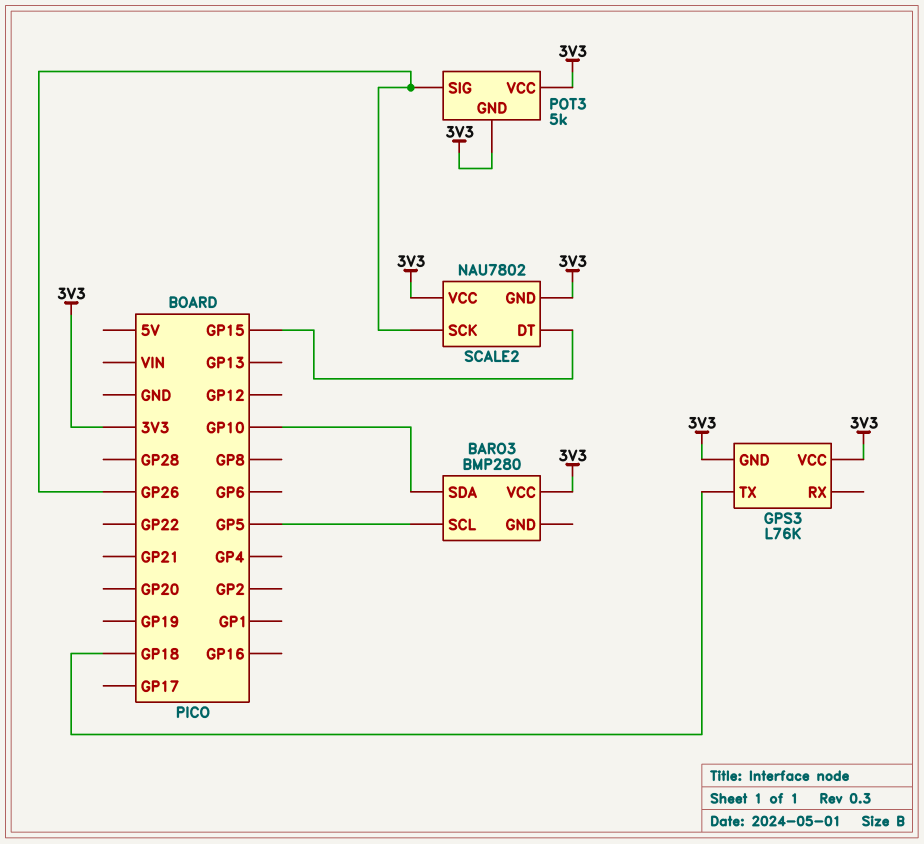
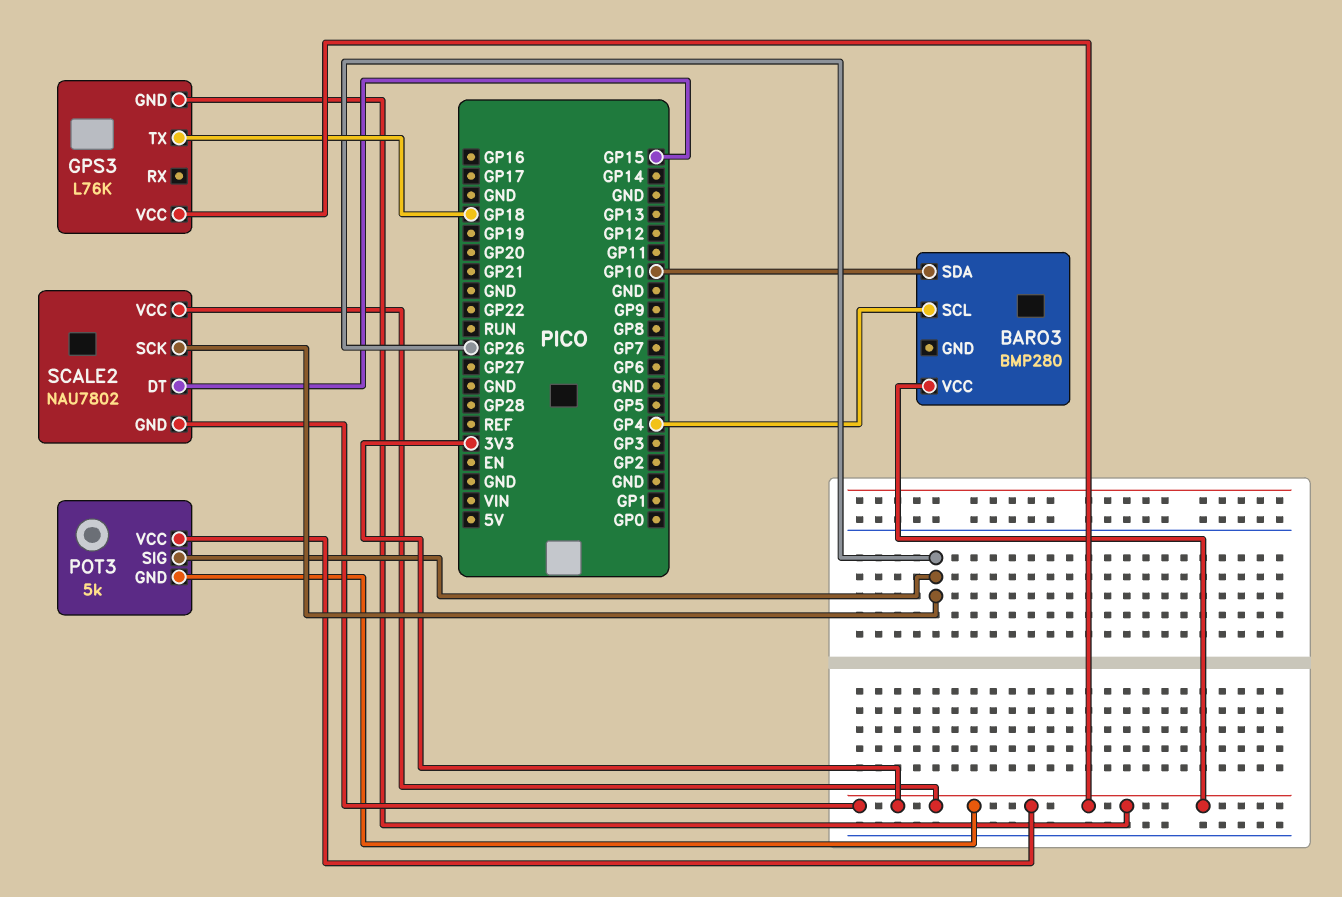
BARO3 pin SCL: GP5 -> GP4

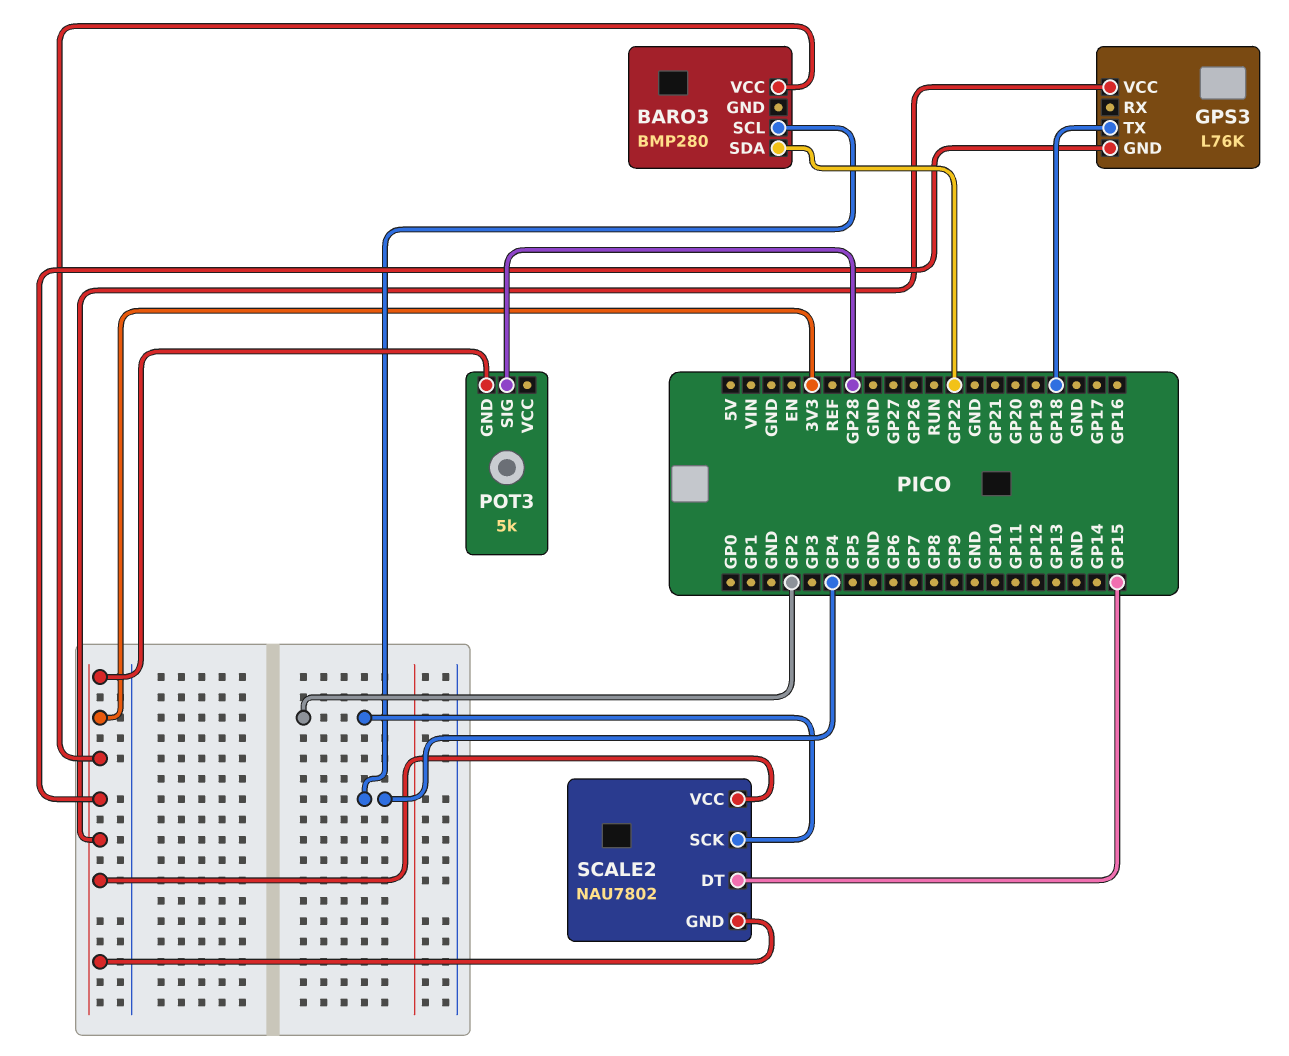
BARO3 pin SDA: GP10 -> GP22
POT3 pin SIG: GP26 -> GP28
POT3 pin VCC: 3V3 -> none
SCALE2 pin SCK: GP26 -> GP2

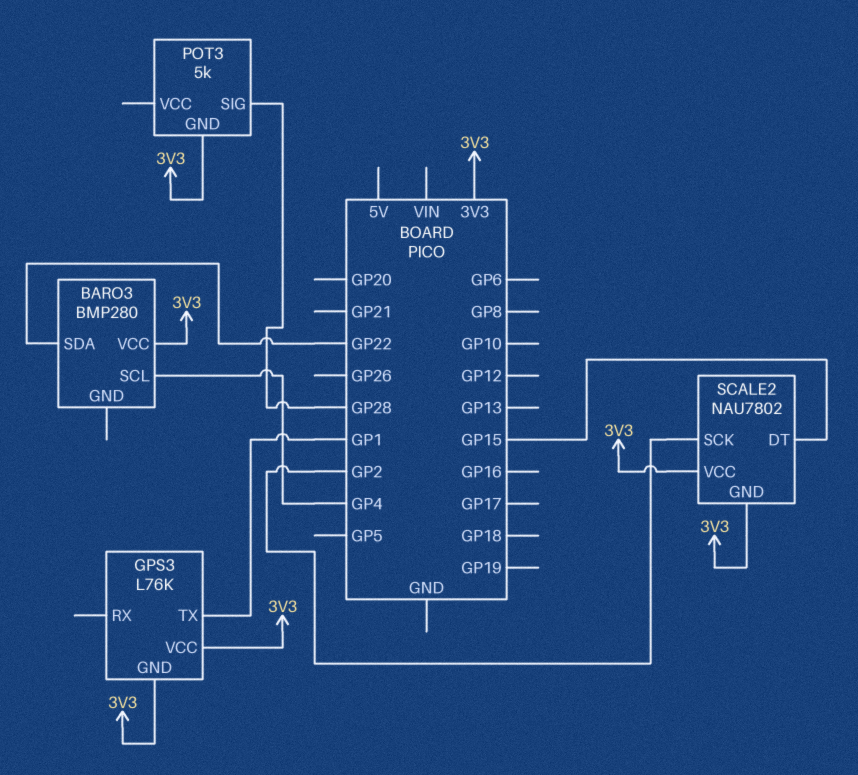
GPS3 pin TX: GP18 -> GP1

